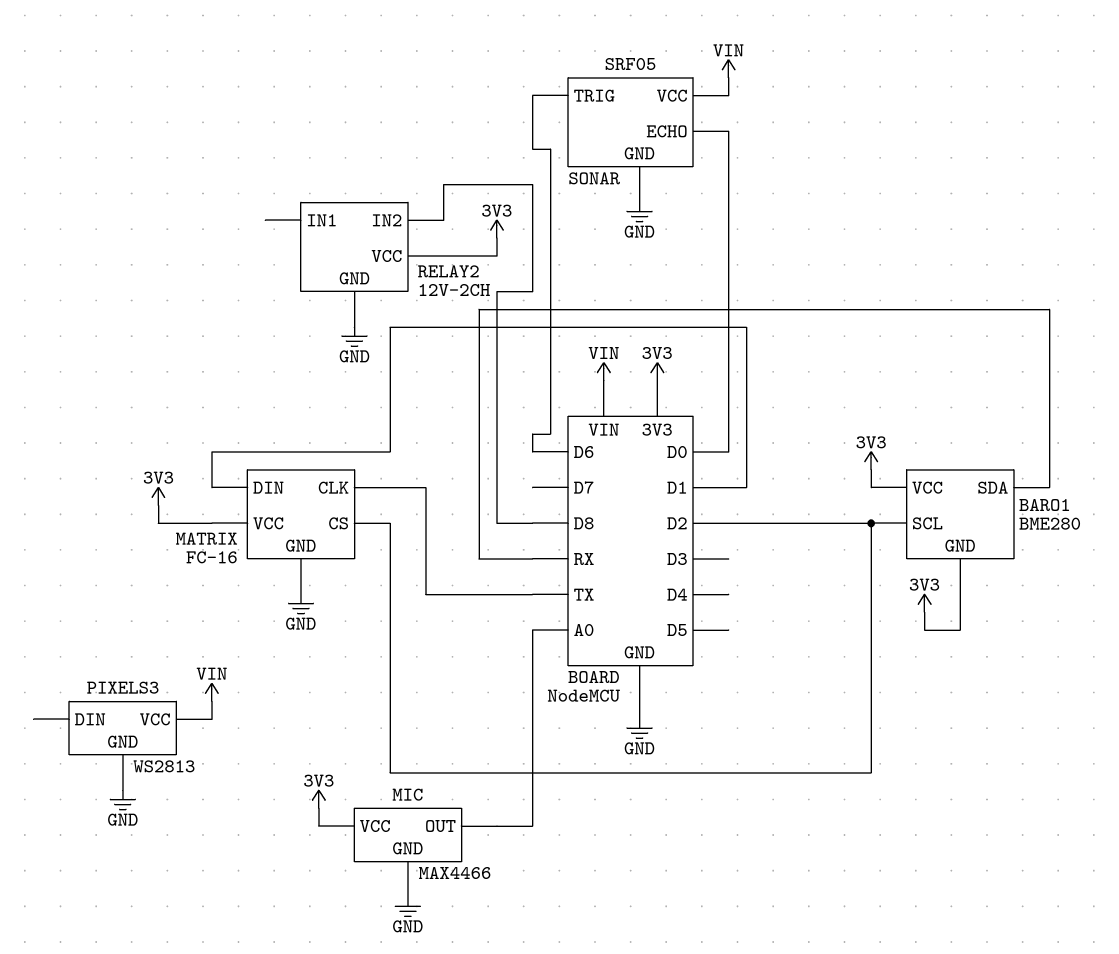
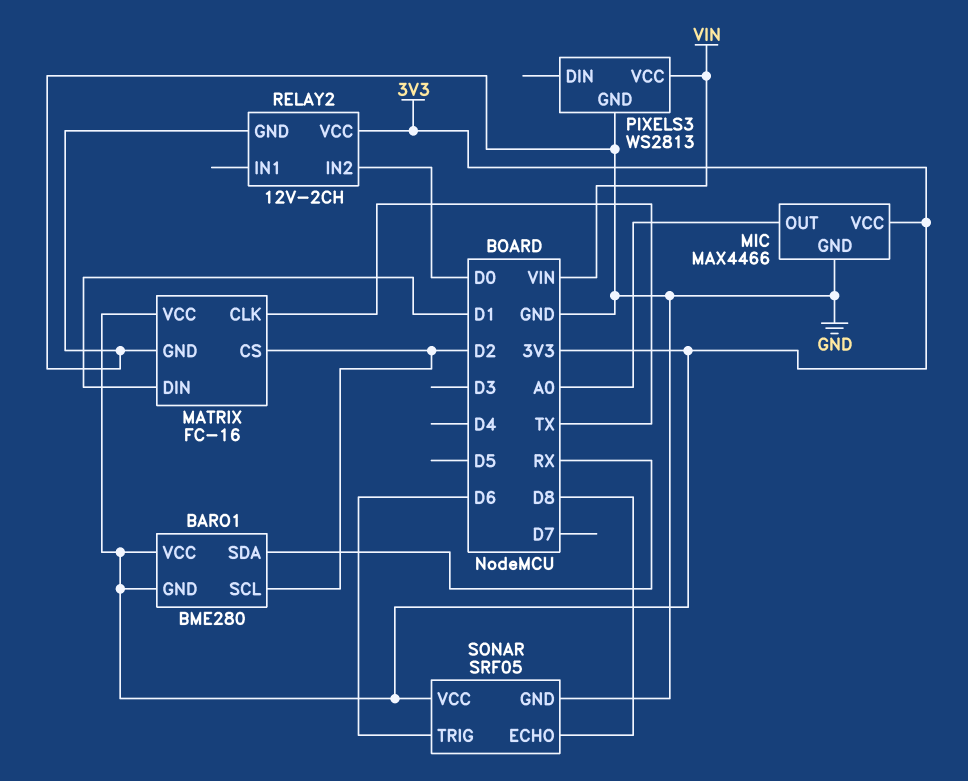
RELAY2 pin IN2: D8 -> D0
SONAR pin ECHO: D0 -> D8
SONAR pin VCC: VIN -> 3V3

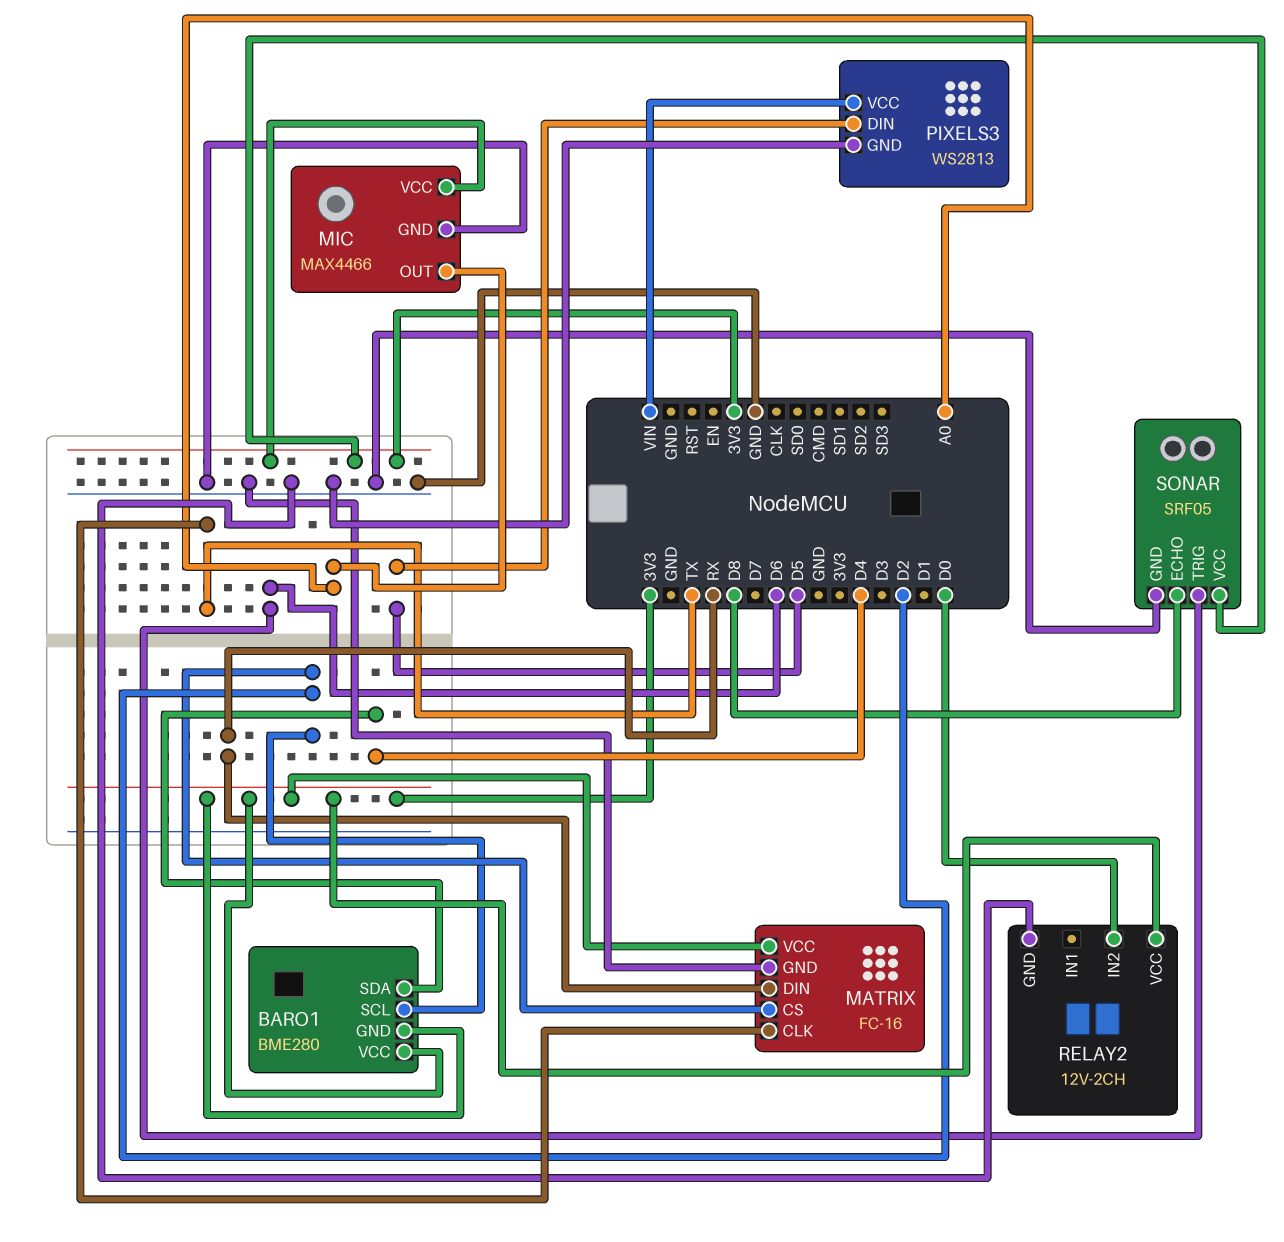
BARO1 pin SDA: RX -> D4
MATRIX pin DIN: D1 -> RX
PIXELS3 pin DIN: none -> D5

